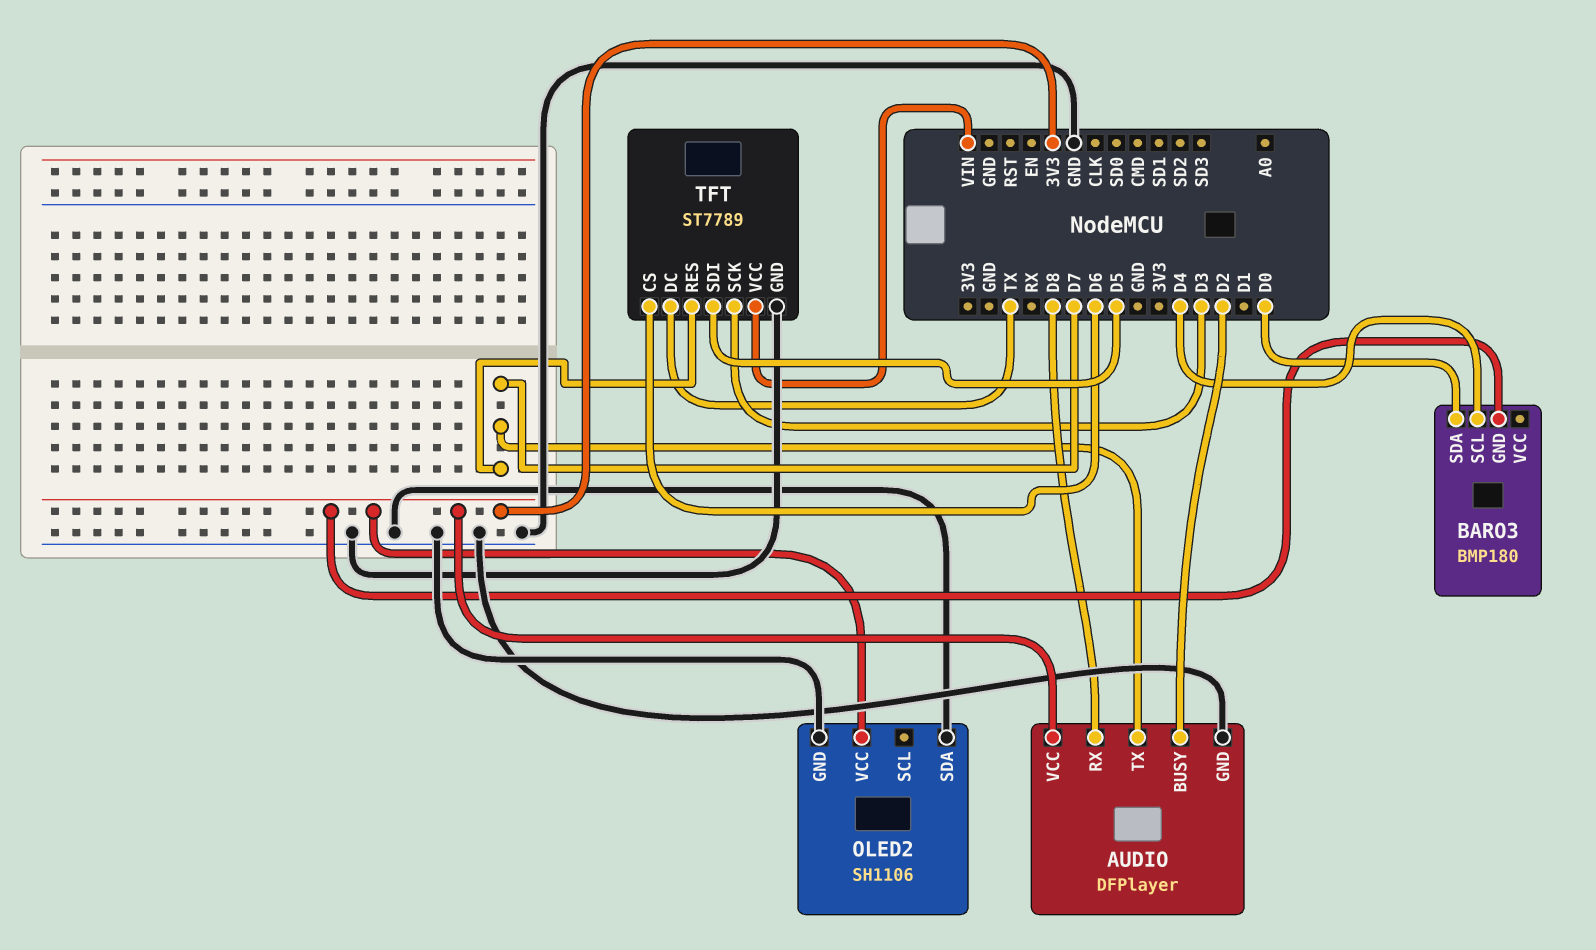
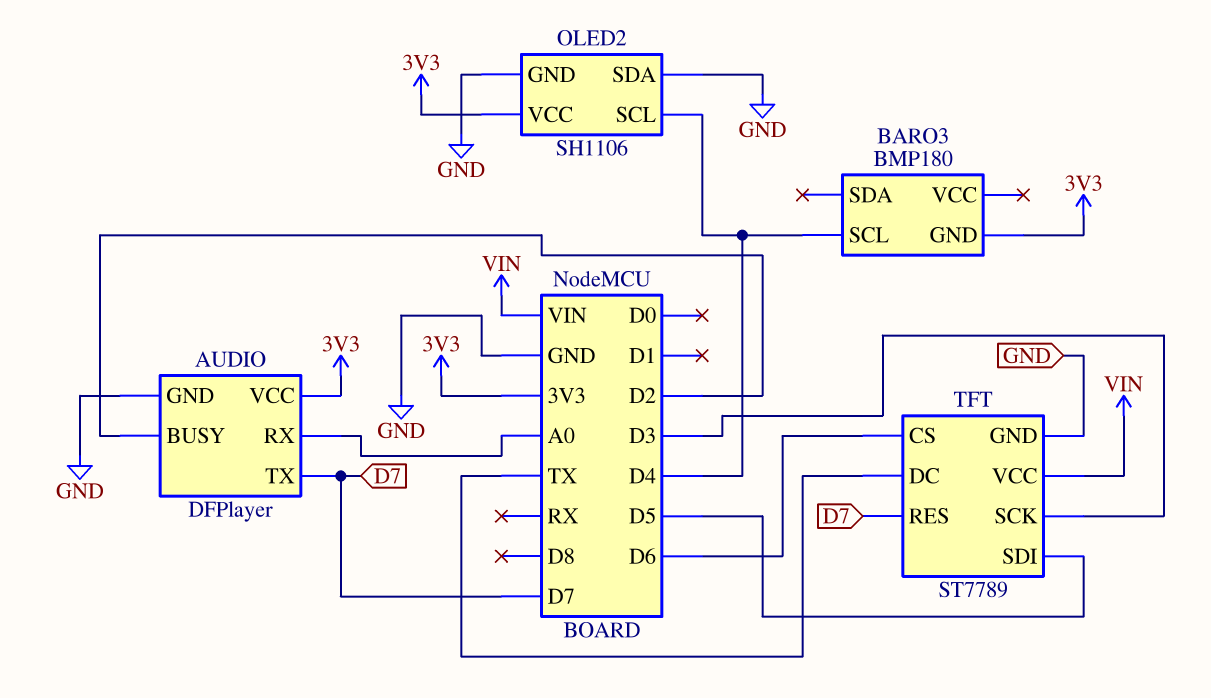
AUDIO pin RX: D8 -> A0
BARO3 pin SDA: D0 -> none
OLED2 pin SCL: none -> D4

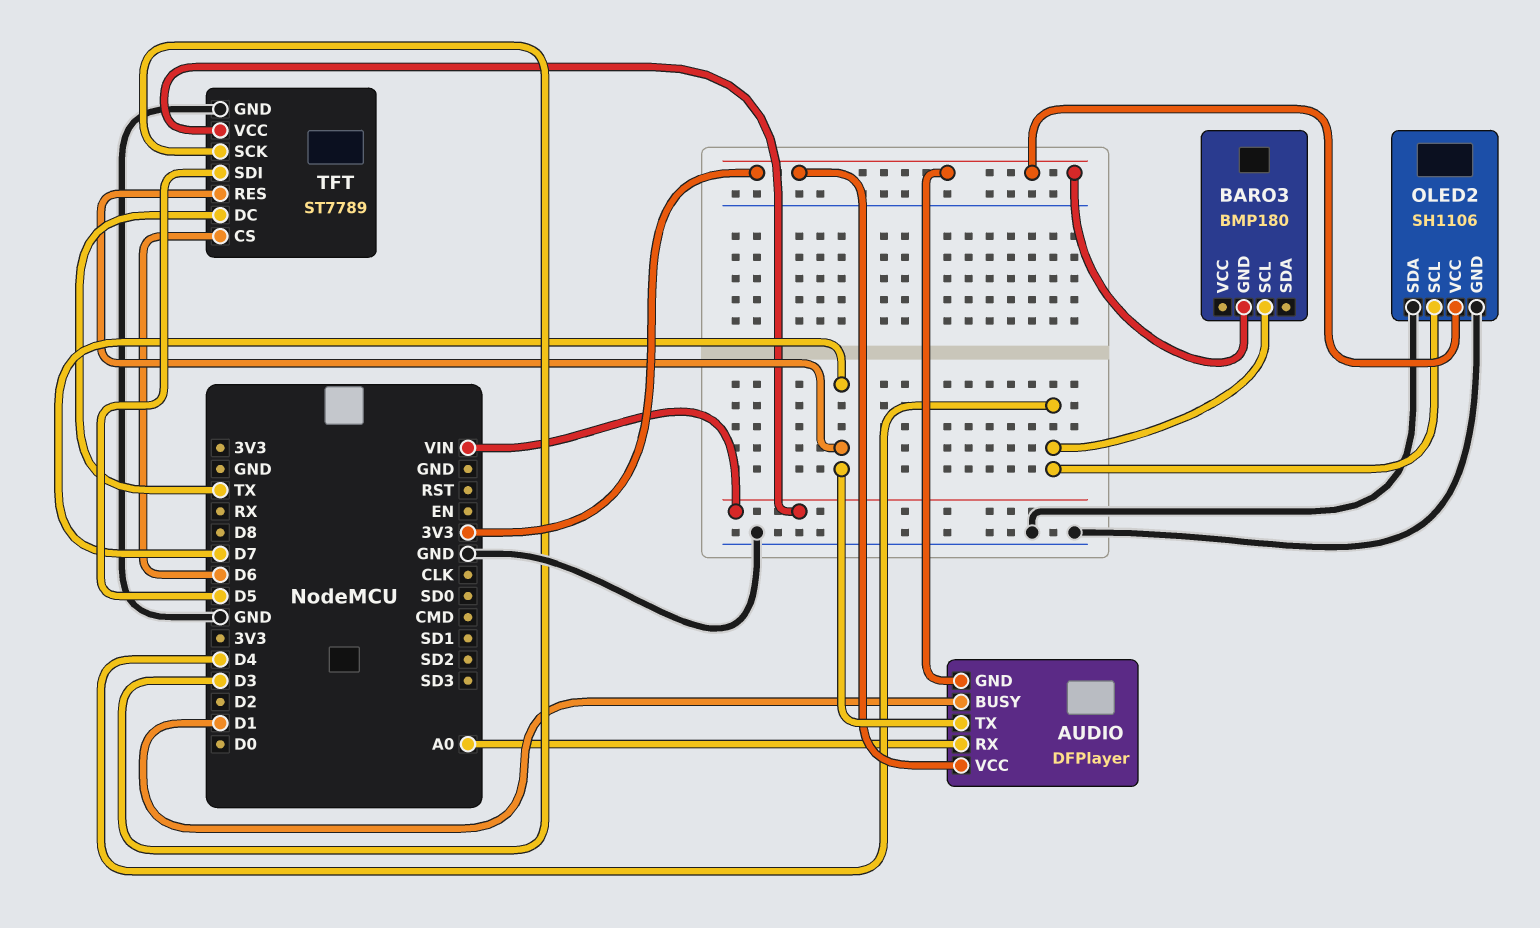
AUDIO pin BUSY: D2 -> D1
AUDIO pin GND: GND -> 3V3

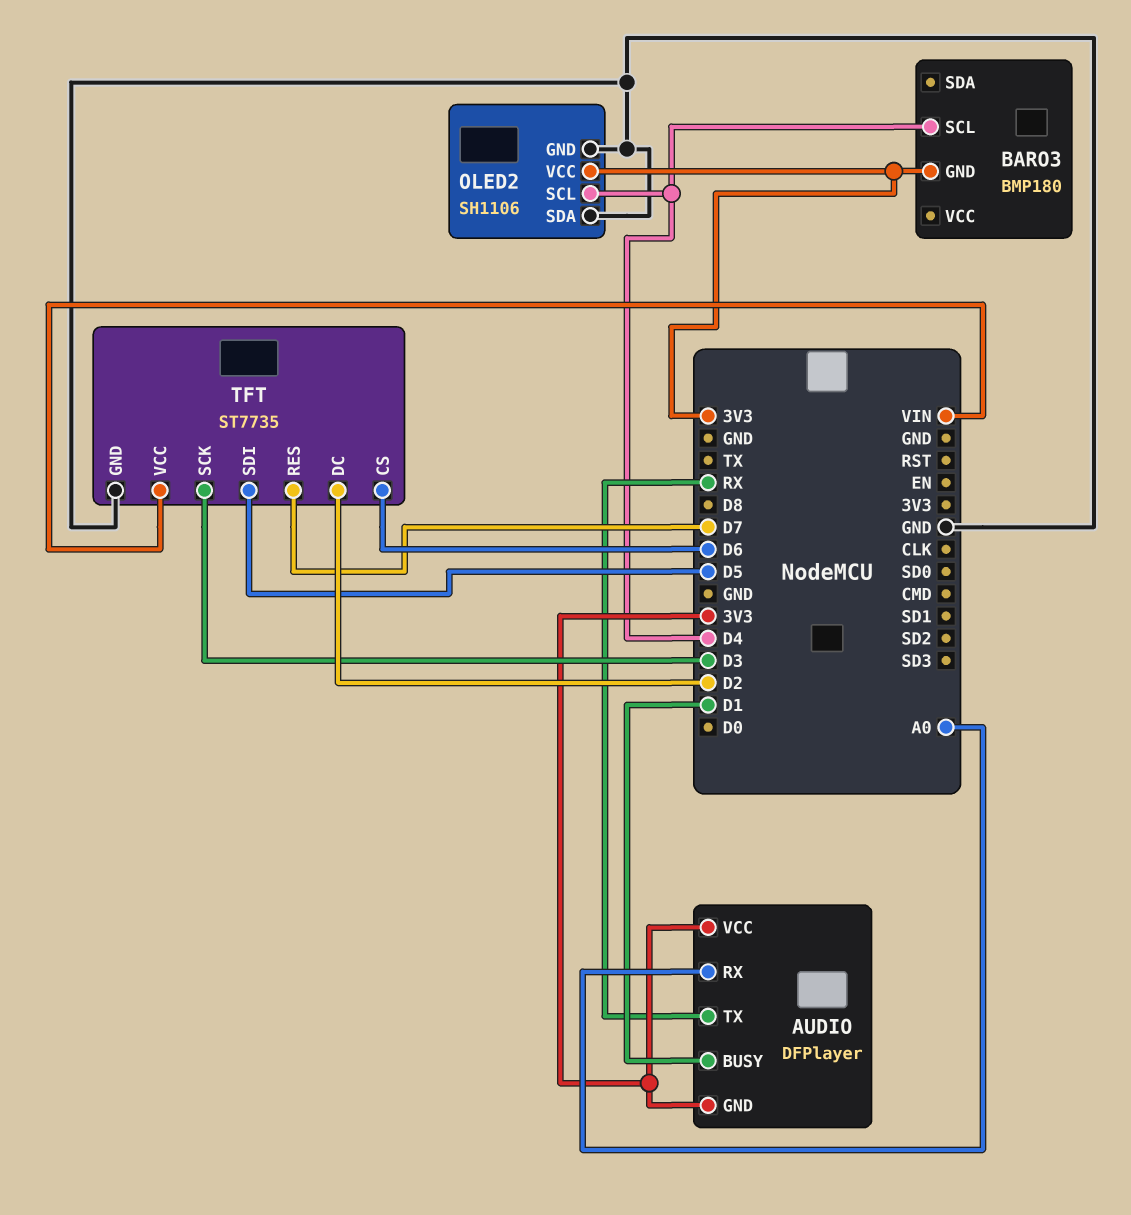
AUDIO pin TX: D7 -> RX
TFT: ST7789 -> ST7735
TFT pin DC: TX -> D2

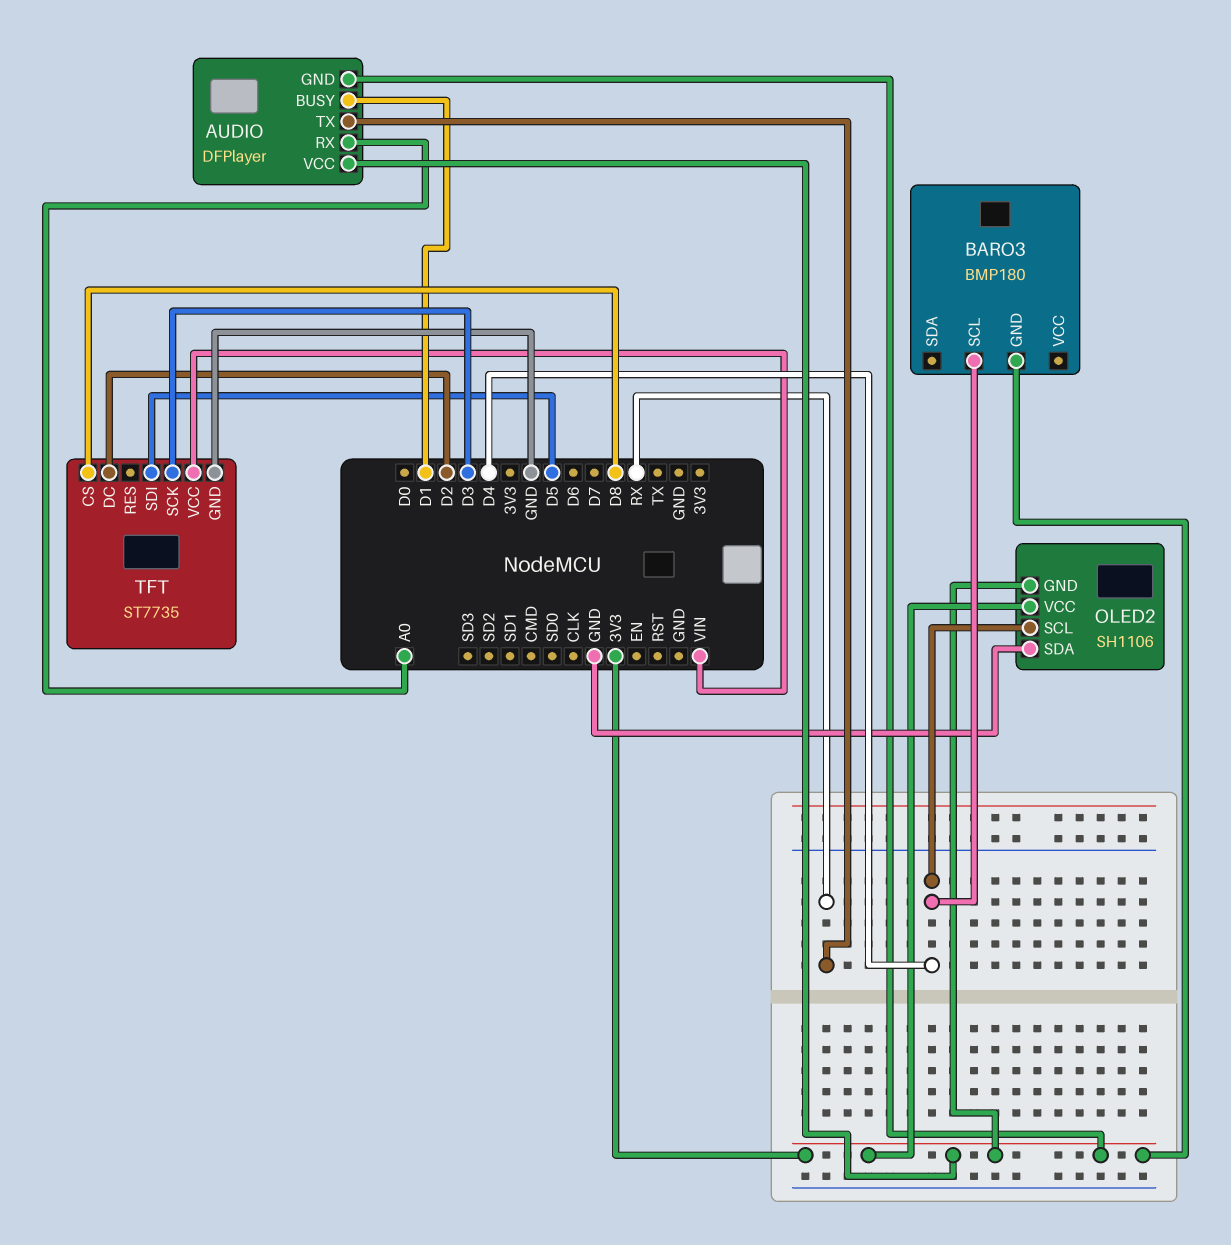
OLED2 pin GND: GND -> 3V3
TFT pin CS: D6 -> D8
TFT pin RES: D7 -> none

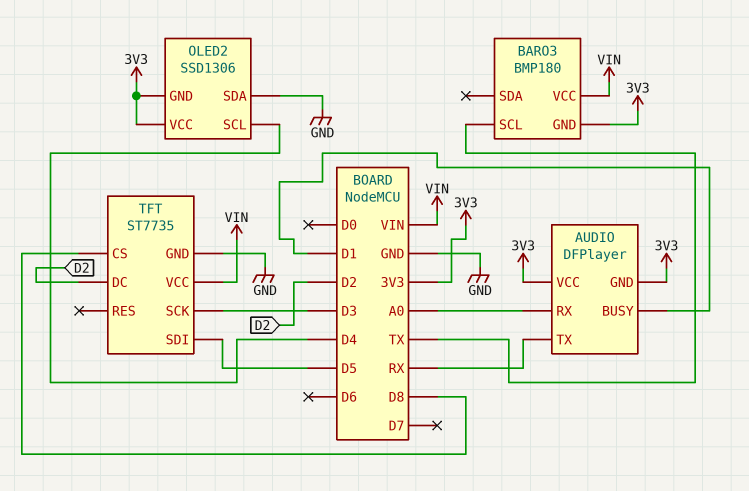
BARO3 pin SCL: D4 -> TX
BARO3 pin VCC: none -> VIN
OLED2: SH1106 -> SSD1306

